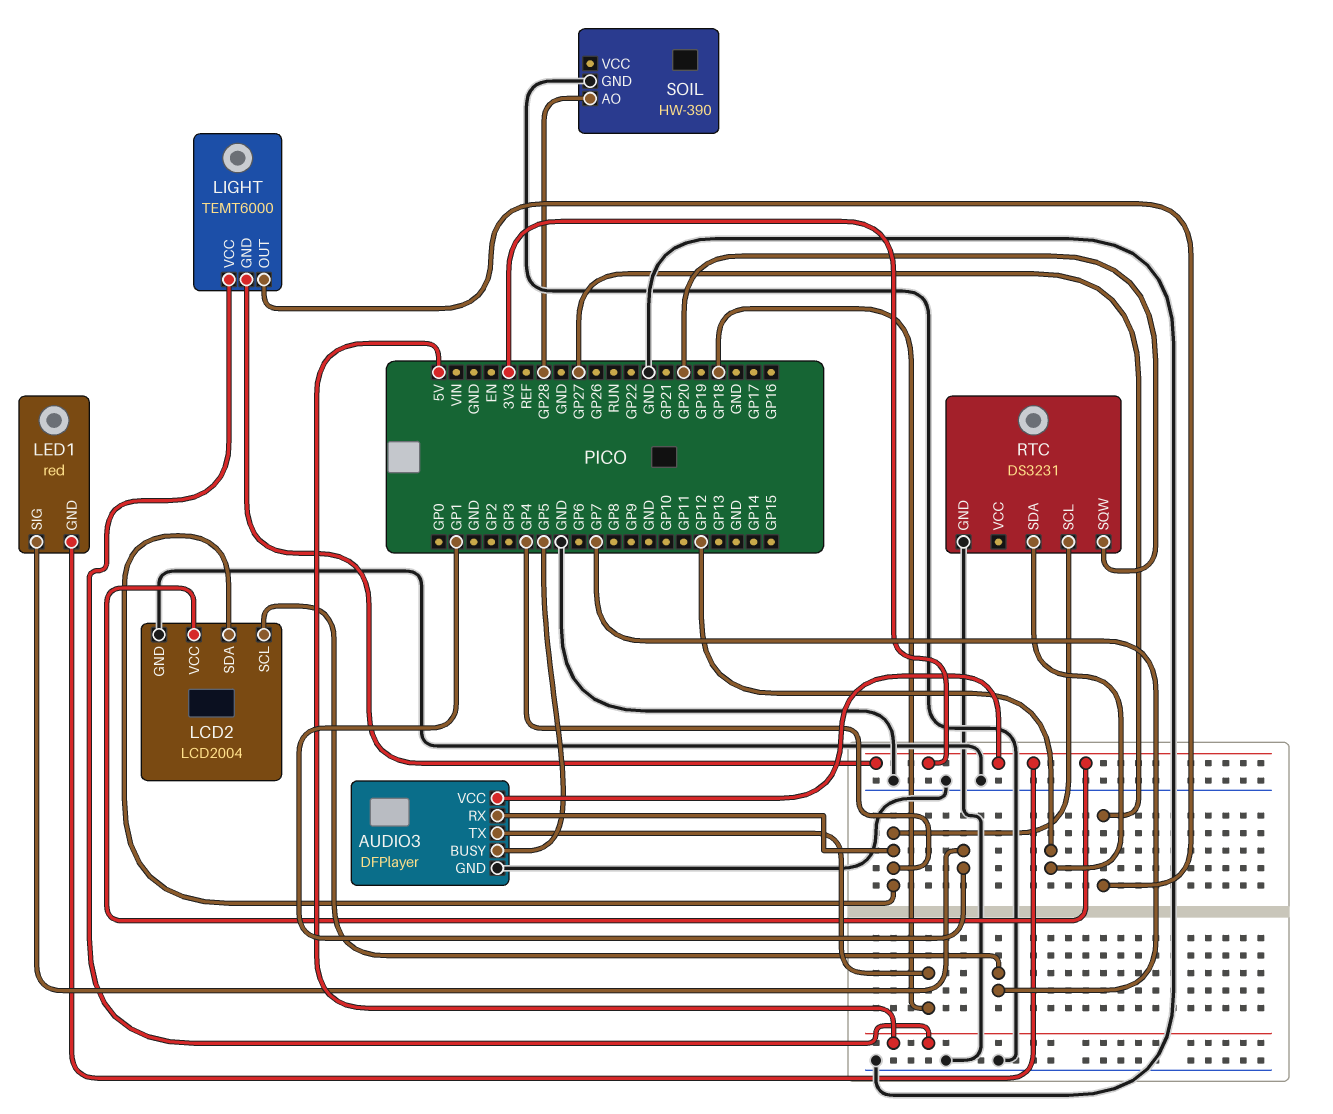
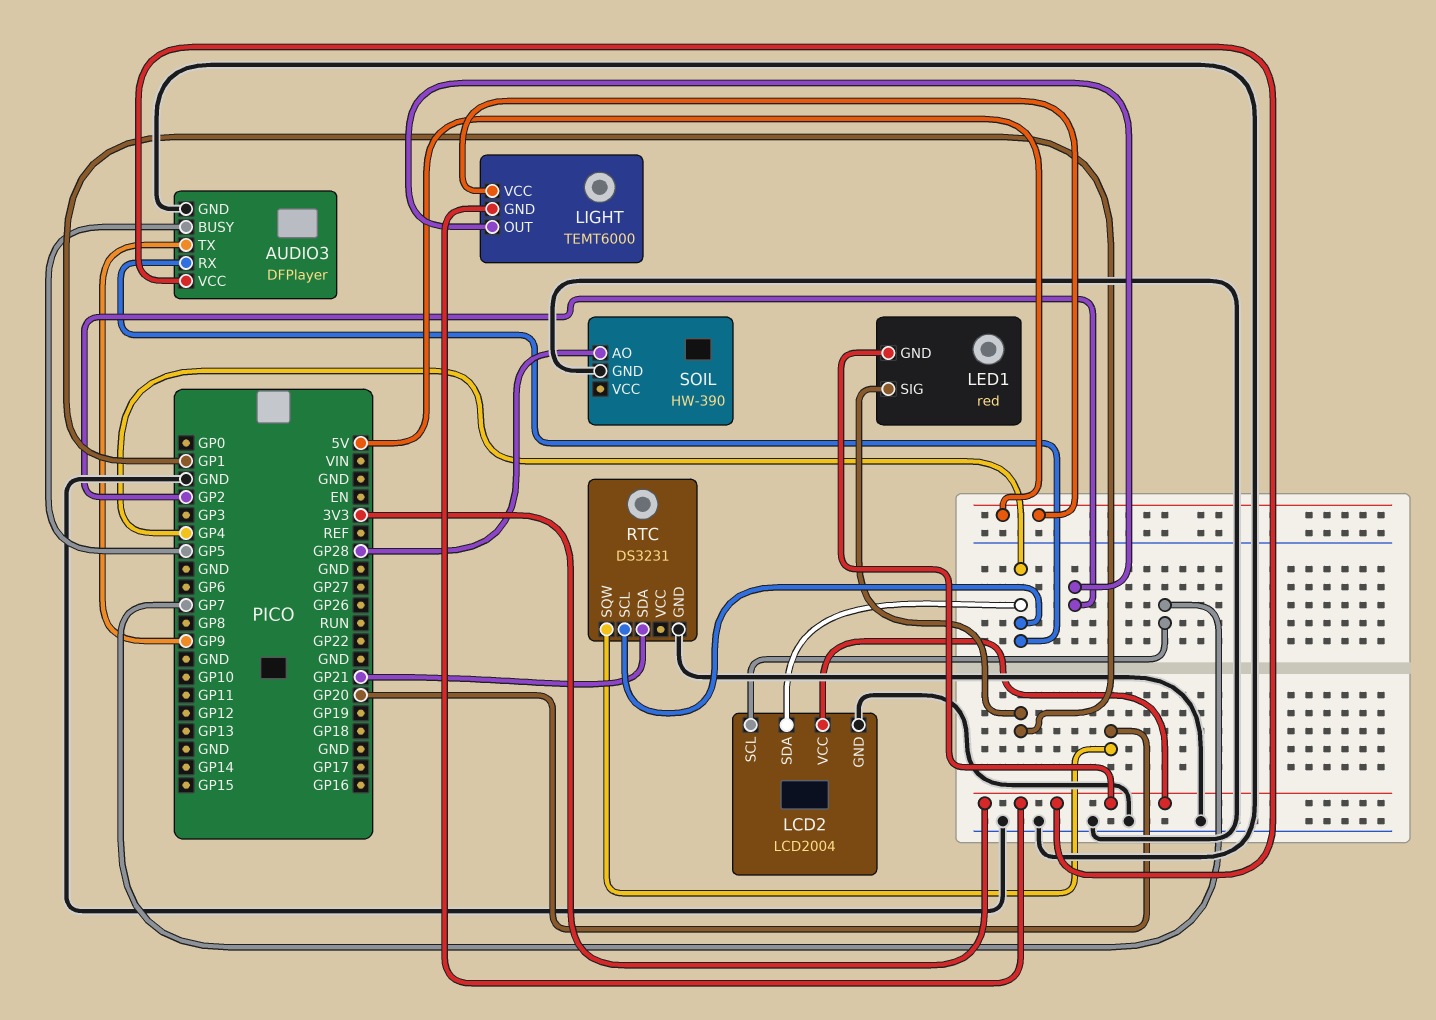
AUDIO3 pin TX: GP18 -> GP9
LIGHT pin OUT: GP27 -> GP2
RTC pin SDA: GP12 -> GP21

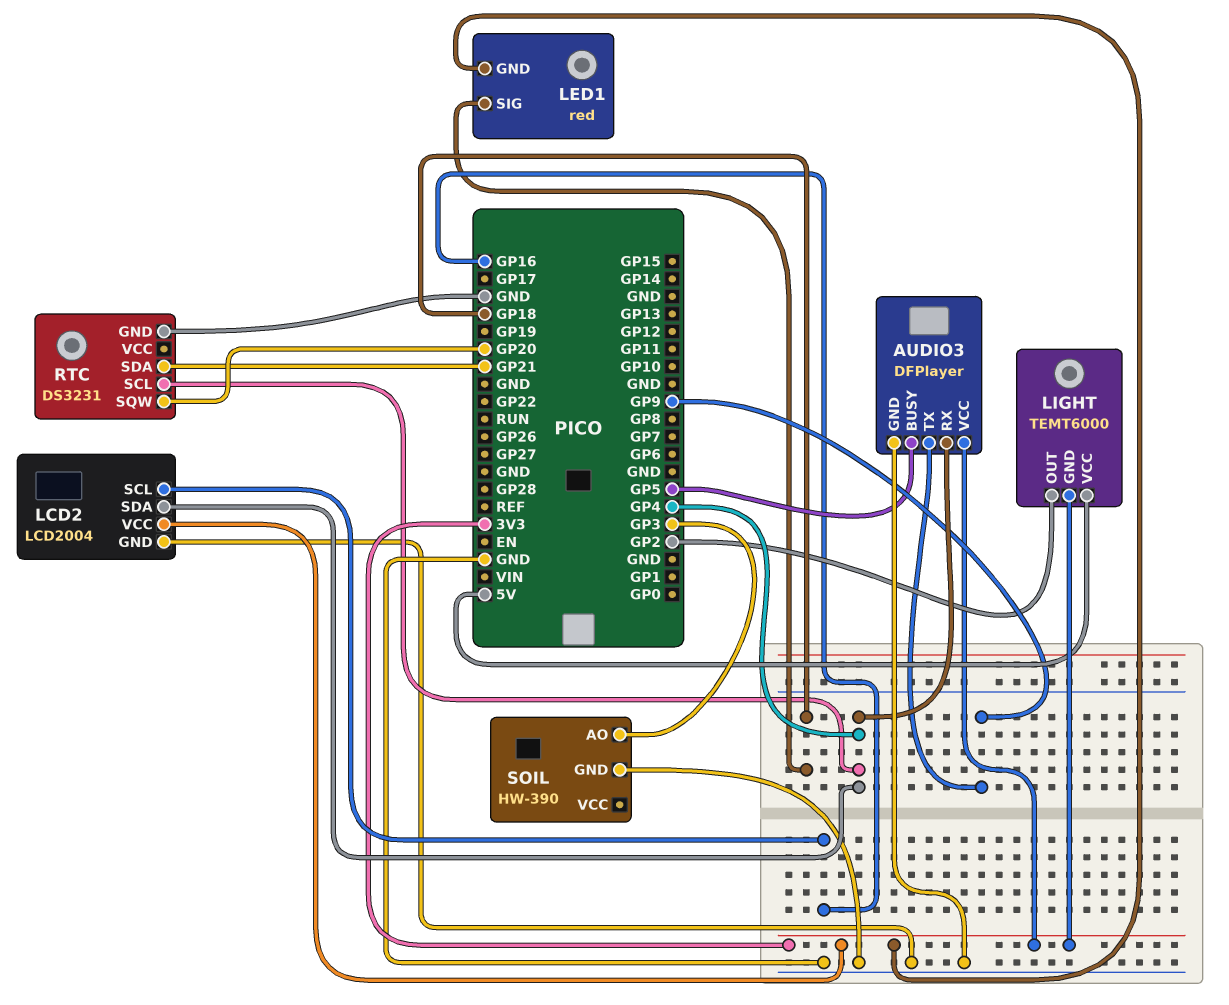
LCD2 pin SCL: GP7 -> GP16
LED1 pin SIG: GP1 -> GP18
SOIL pin AO: GP28 -> GP3

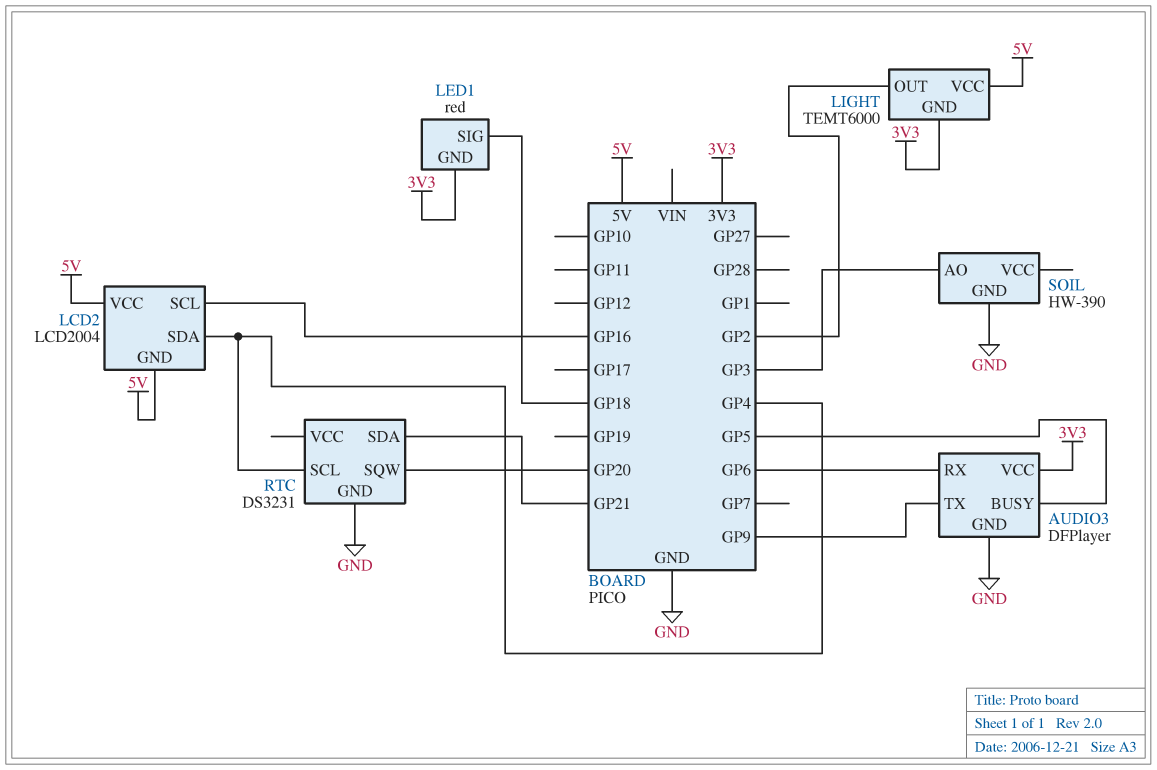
AUDIO3 pin RX: GP4 -> GP6
LCD2 pin GND: GND -> 5V
LCD2 pin VCC: 3V3 -> 5V

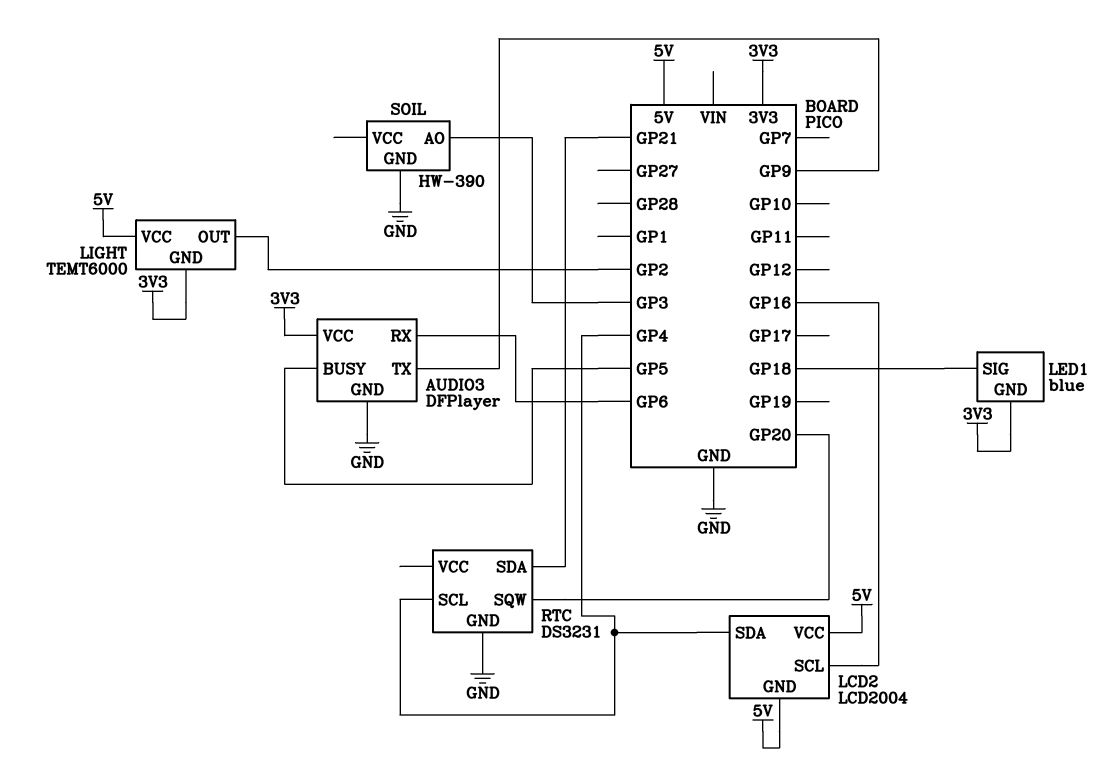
LED1: red -> blue

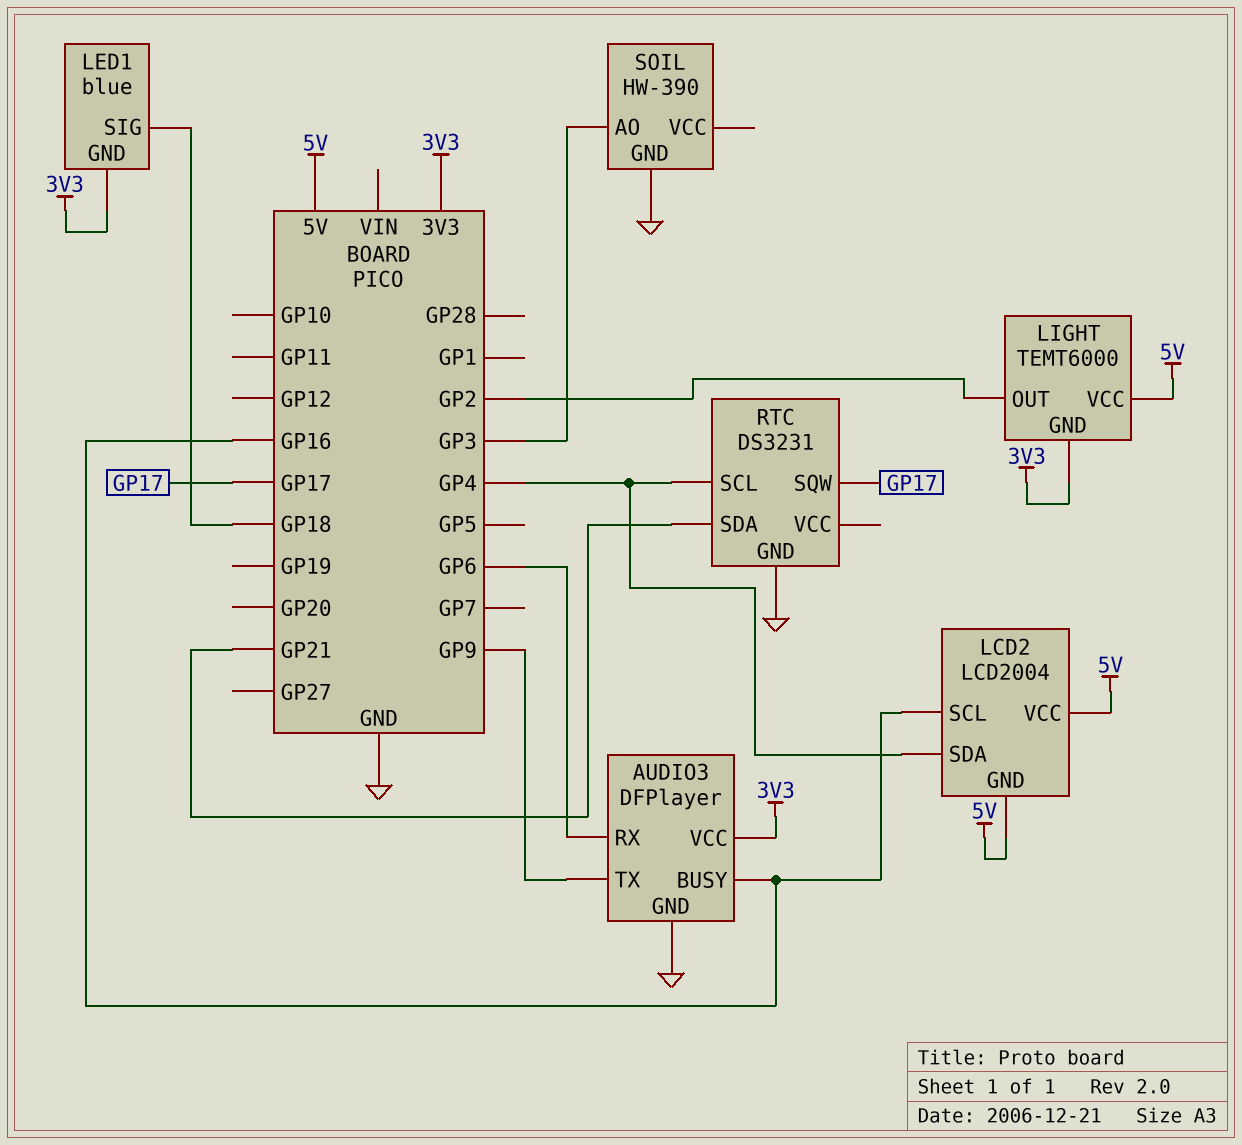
AUDIO3 pin BUSY: GP5 -> GP16
RTC pin SQW: GP20 -> GP17

